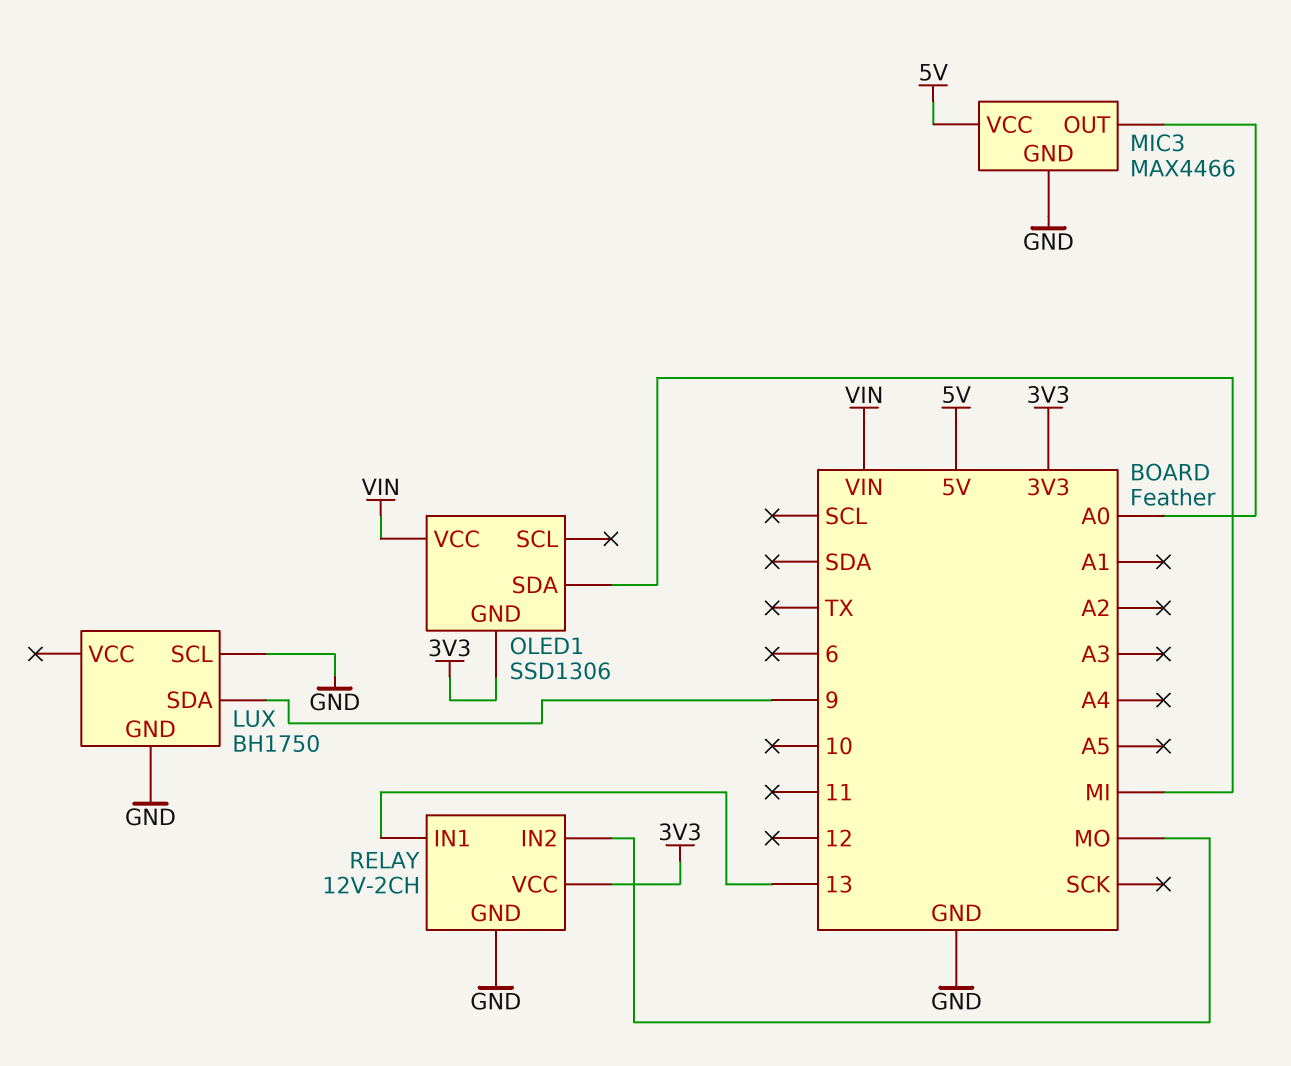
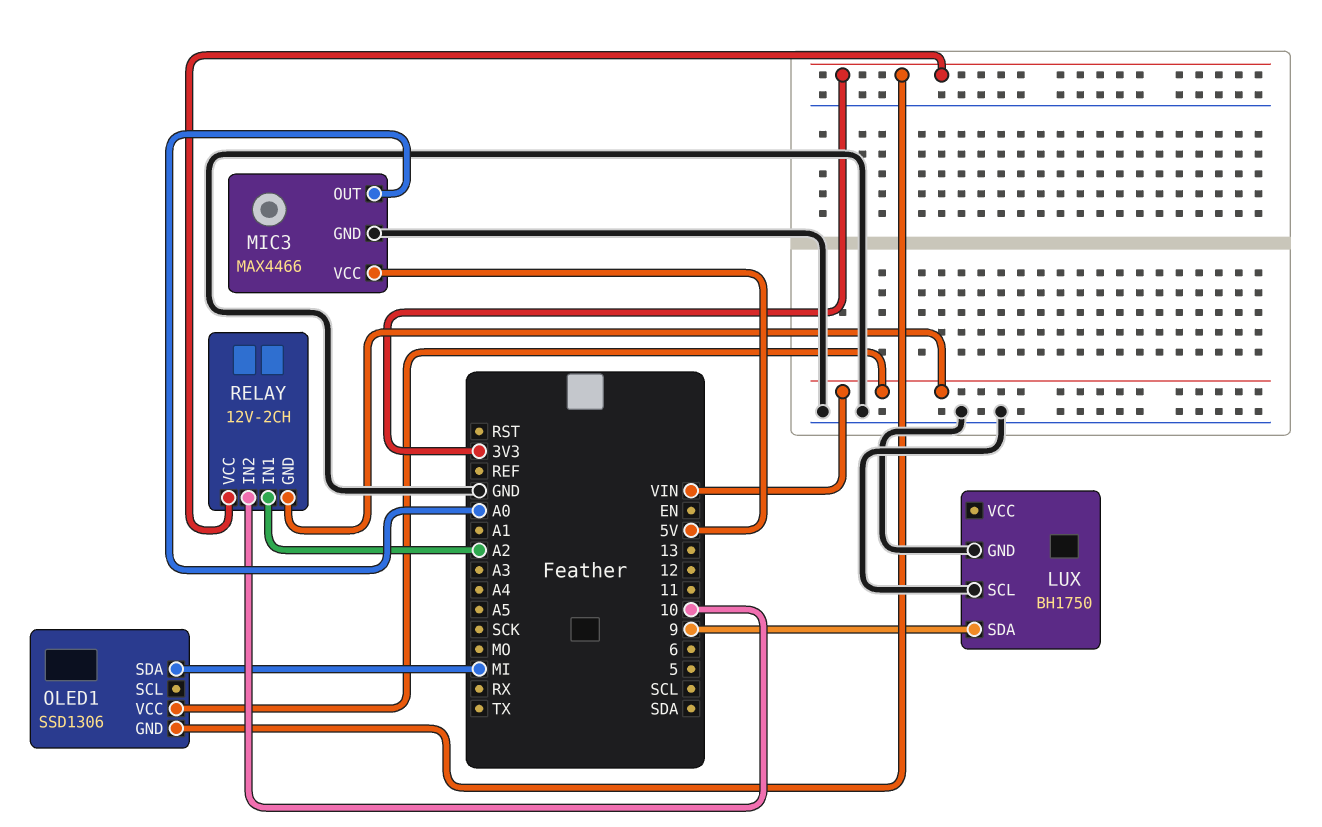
RELAY pin GND: GND -> VIN
RELAY pin IN1: 13 -> A2
RELAY pin IN2: MO -> 10

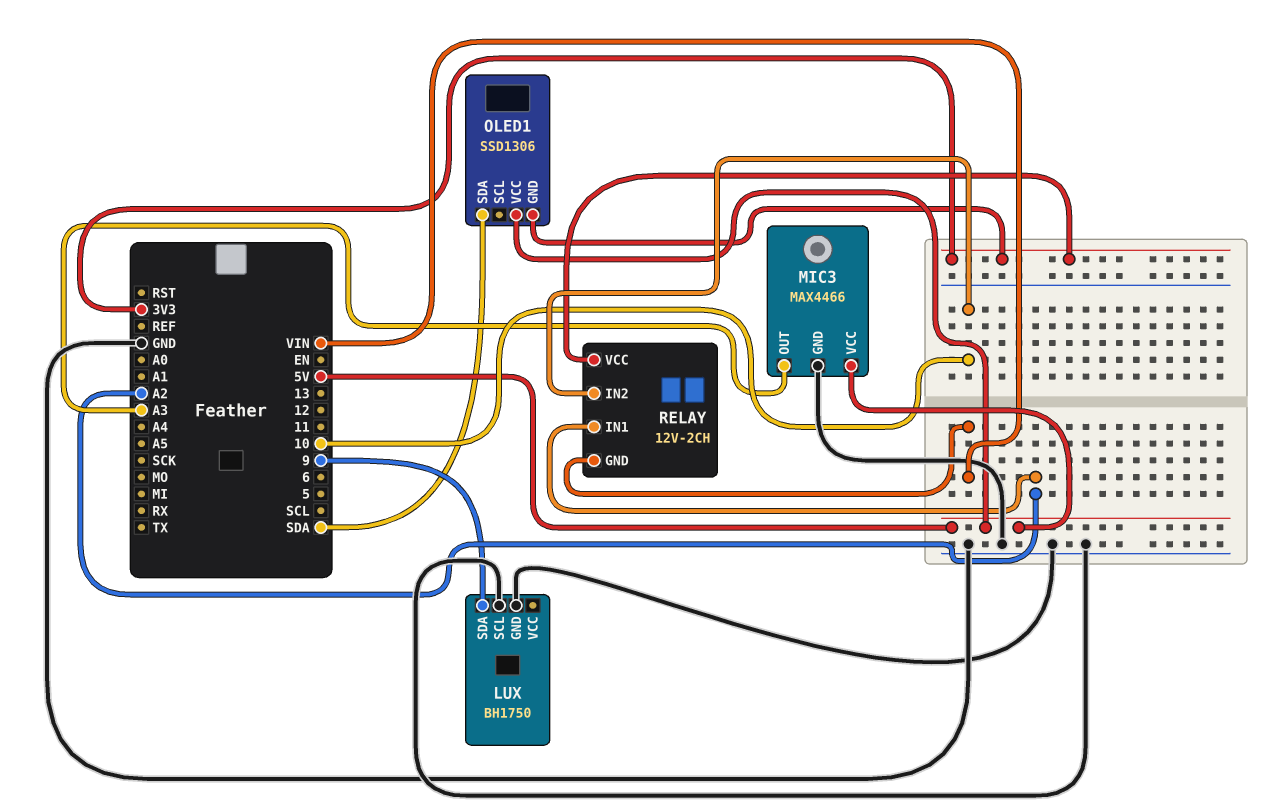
MIC3 pin OUT: A0 -> A3
OLED1 pin SDA: MI -> SDA
OLED1 pin VCC: VIN -> 5V

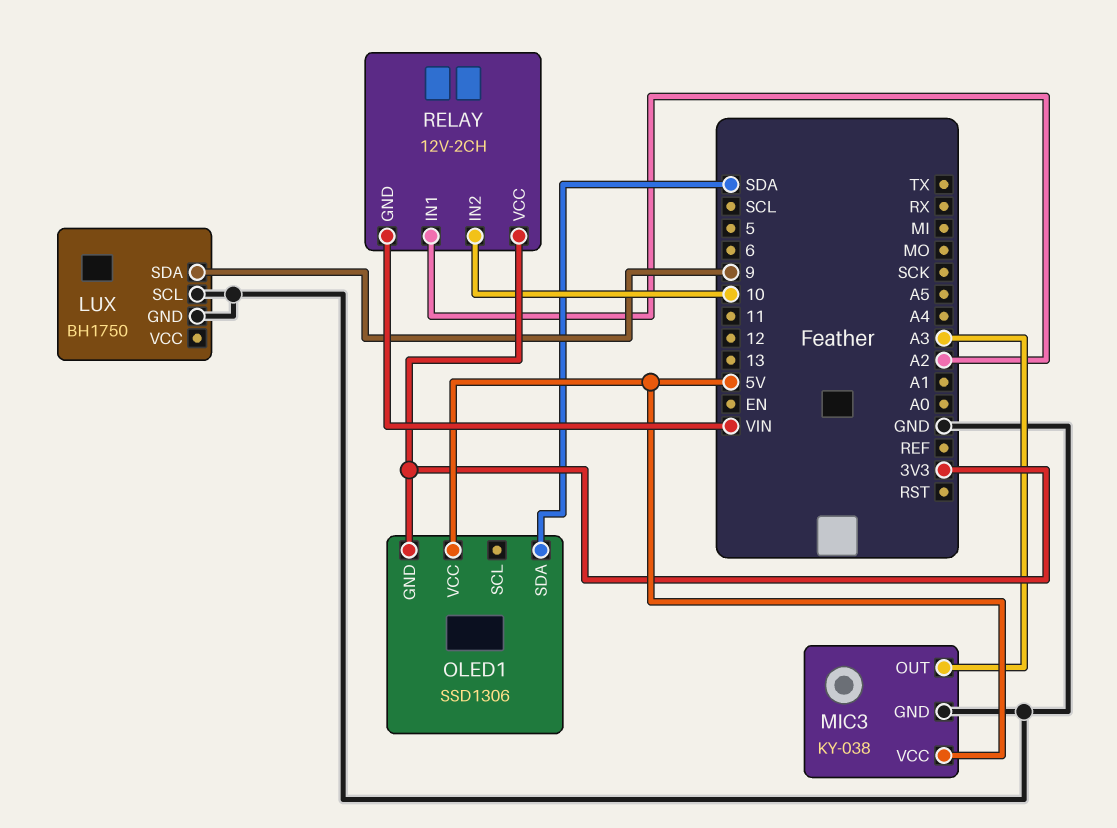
MIC3: MAX4466 -> KY-038

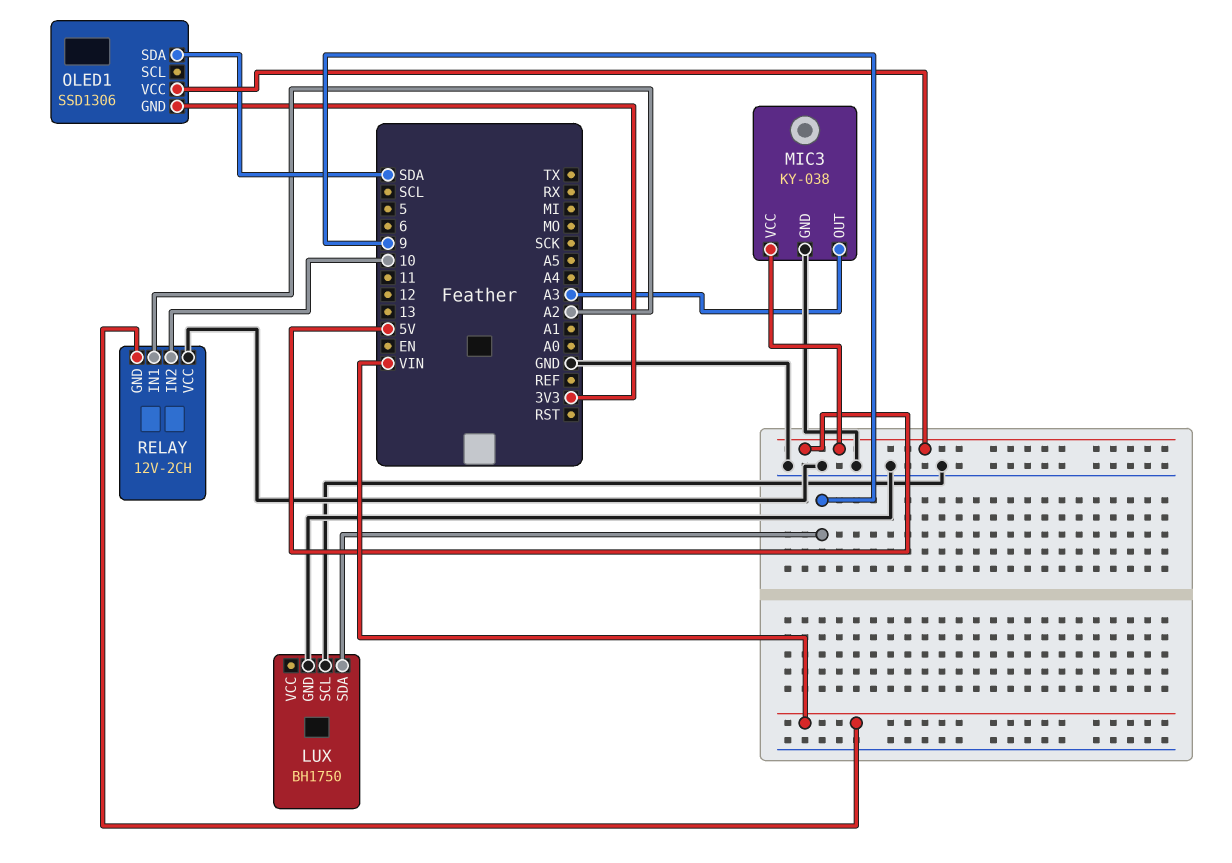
RELAY pin VCC: 3V3 -> GND

